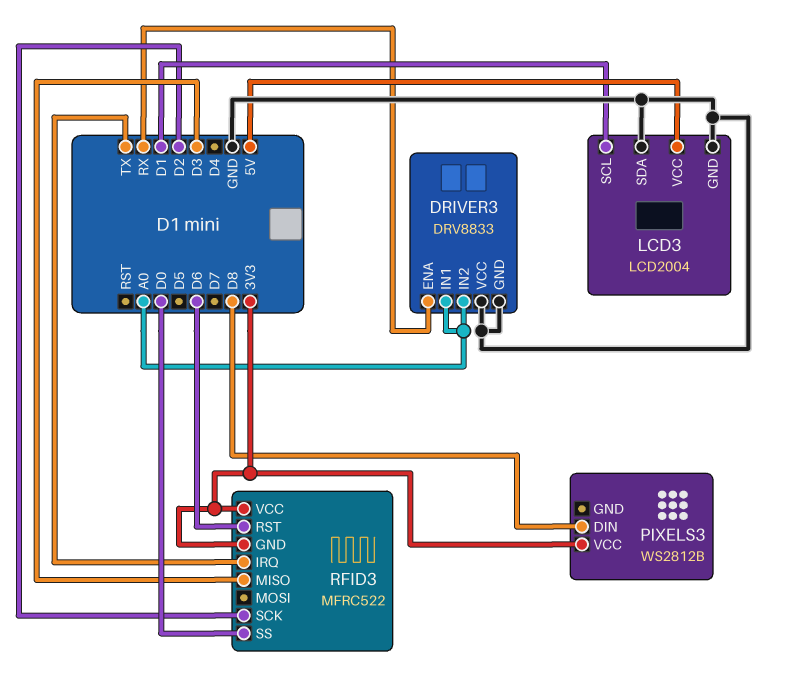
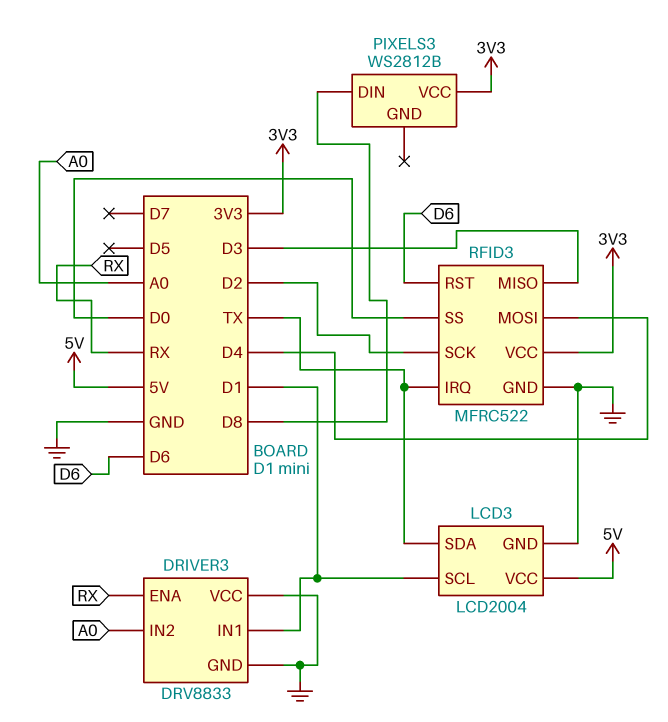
DRIVER3 pin IN1: A0 -> D1
LCD3 pin SDA: GND -> TX
RFID3 pin GND: 3V3 -> GND
RFID3 pin MOSI: none -> D4

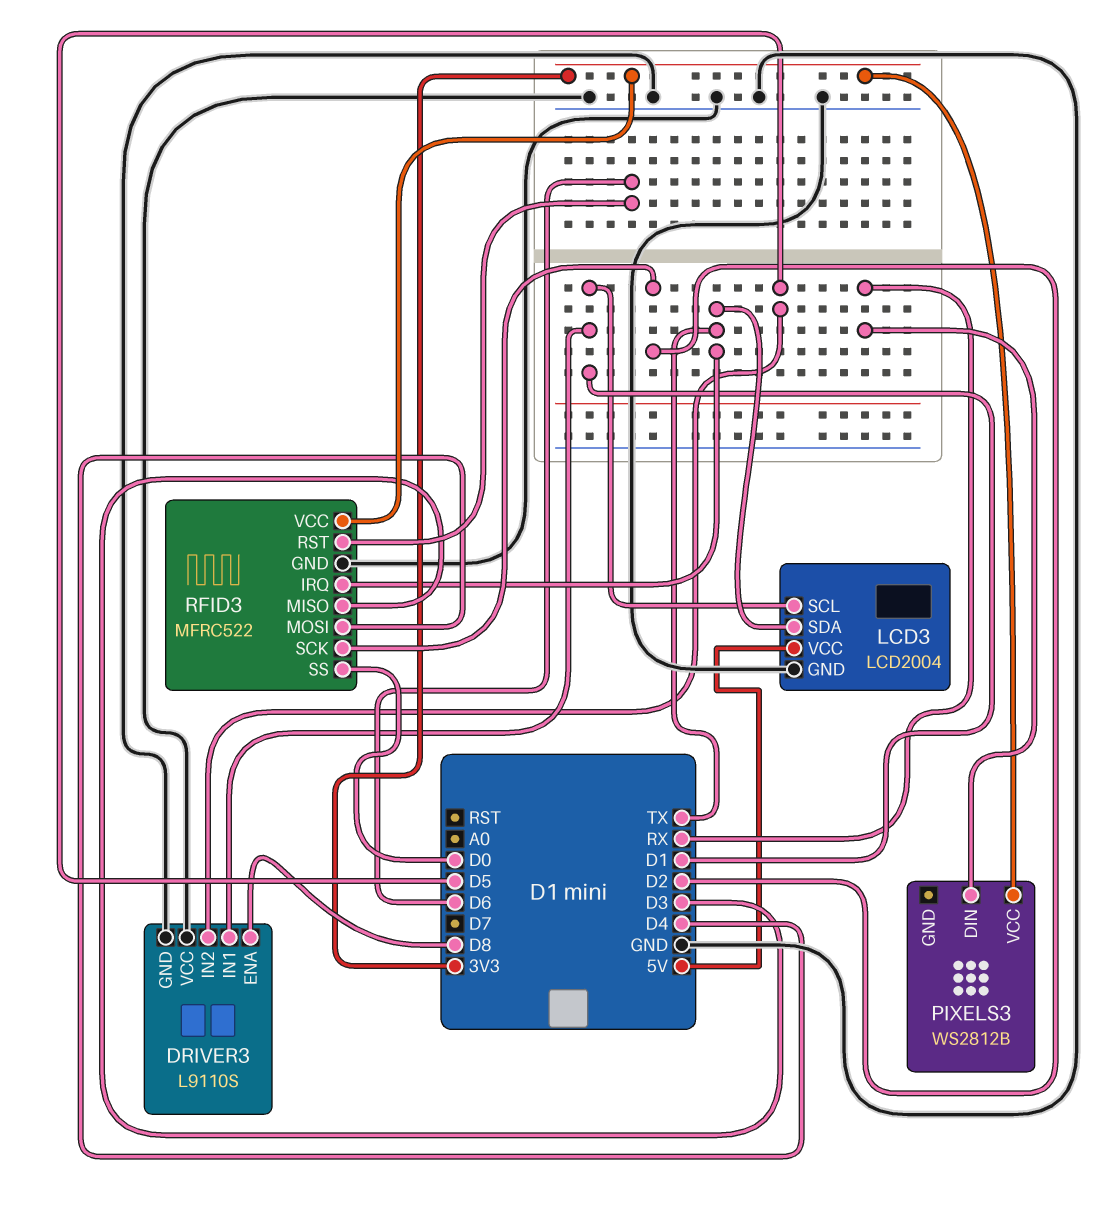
DRIVER3: DRV8833 -> L9110S
DRIVER3 pin ENA: RX -> D8
DRIVER3 pin IN2: A0 -> D5
PIXELS3 pin DIN: D8 -> RX

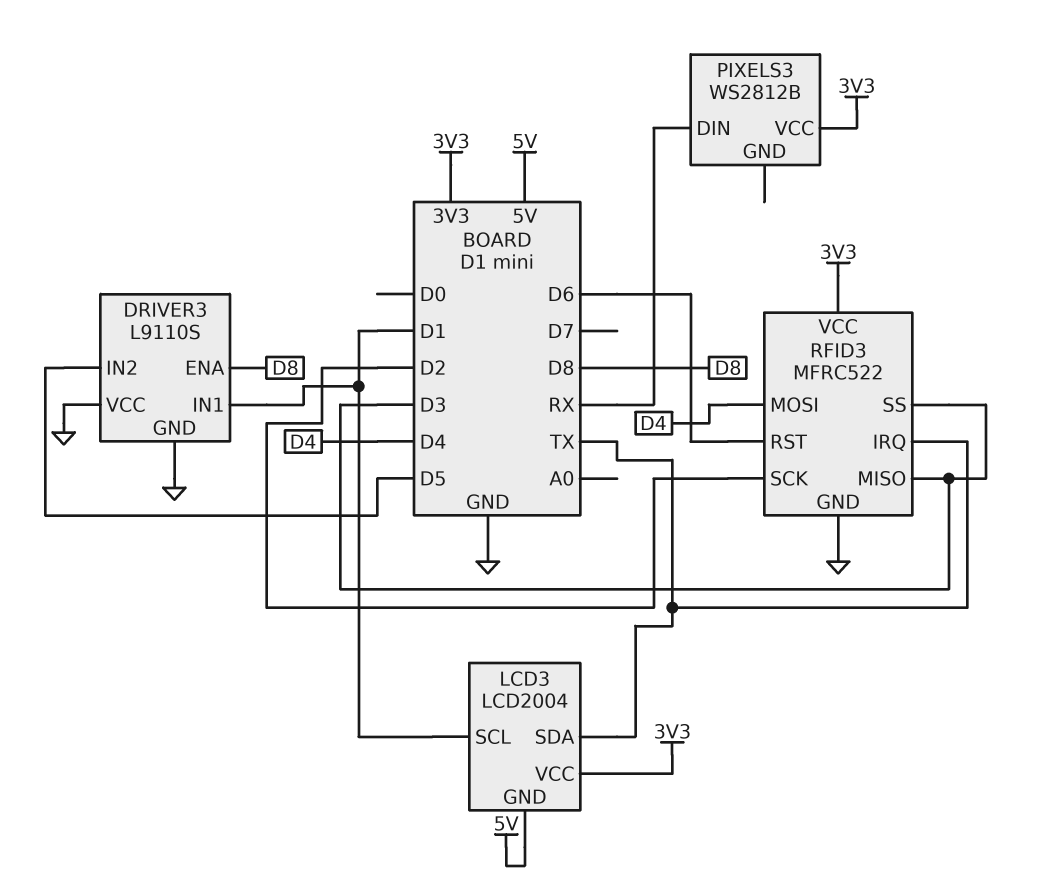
LCD3 pin GND: GND -> 5V
LCD3 pin VCC: 5V -> 3V3
RFID3 pin SS: D0 -> D3

